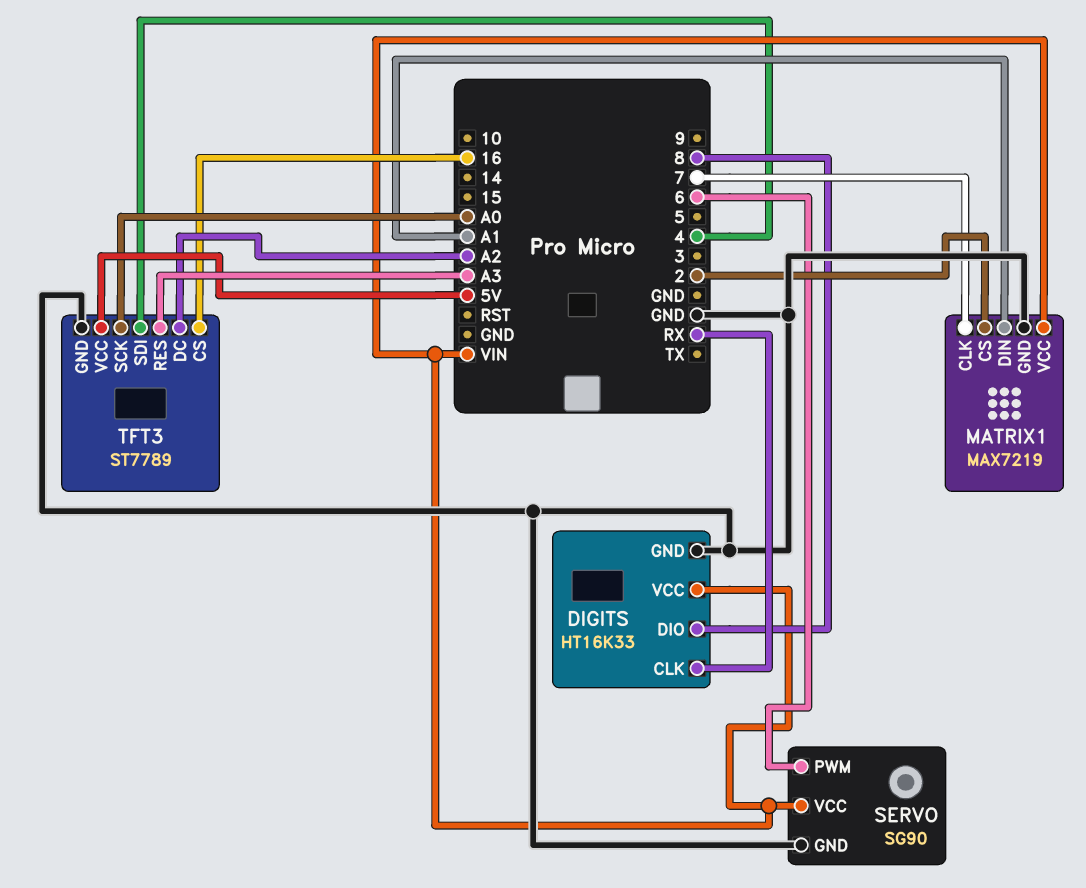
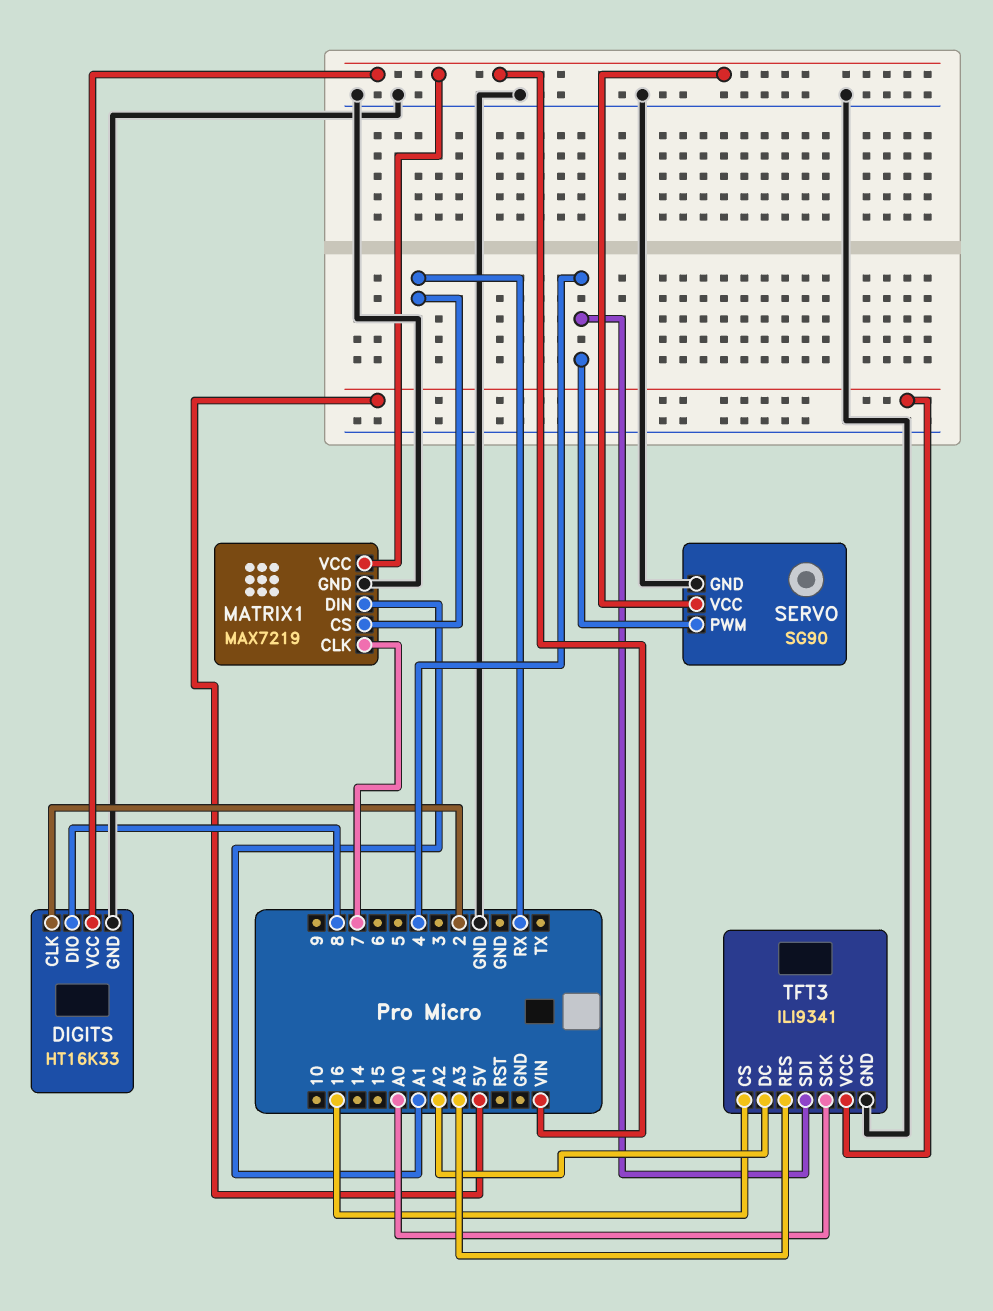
DIGITS pin CLK: RX -> 2
MATRIX1 pin CS: 2 -> RX
SERVO pin PWM: 6 -> 4
TFT3: ST7789 -> ILI9341

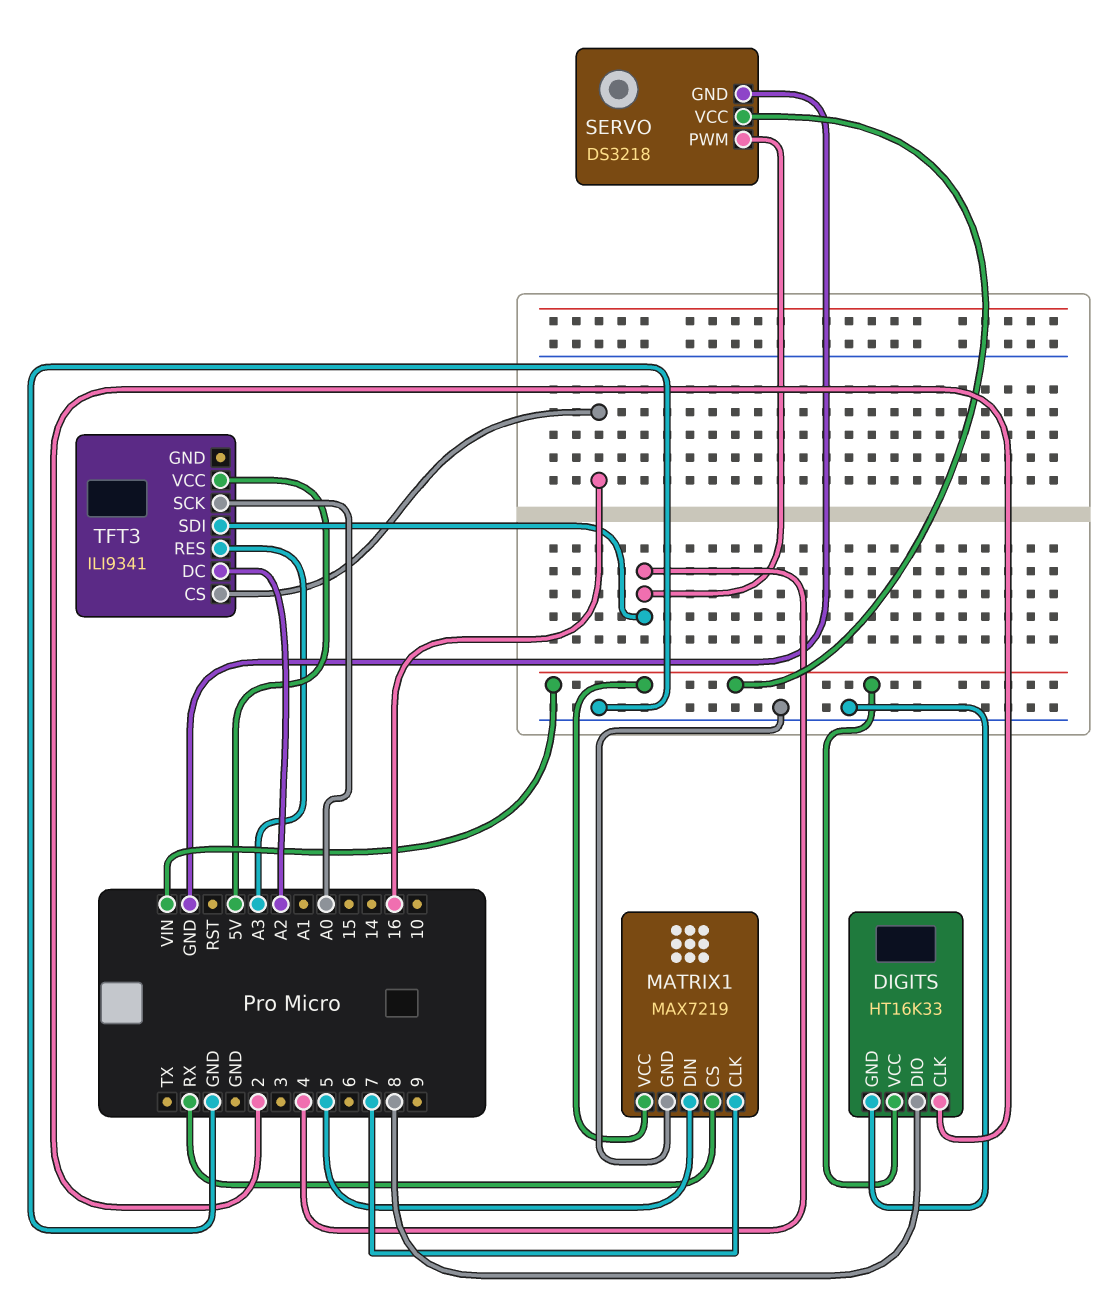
MATRIX1 pin DIN: A1 -> 5
SERVO: SG90 -> DS3218
TFT3 pin GND: GND -> none

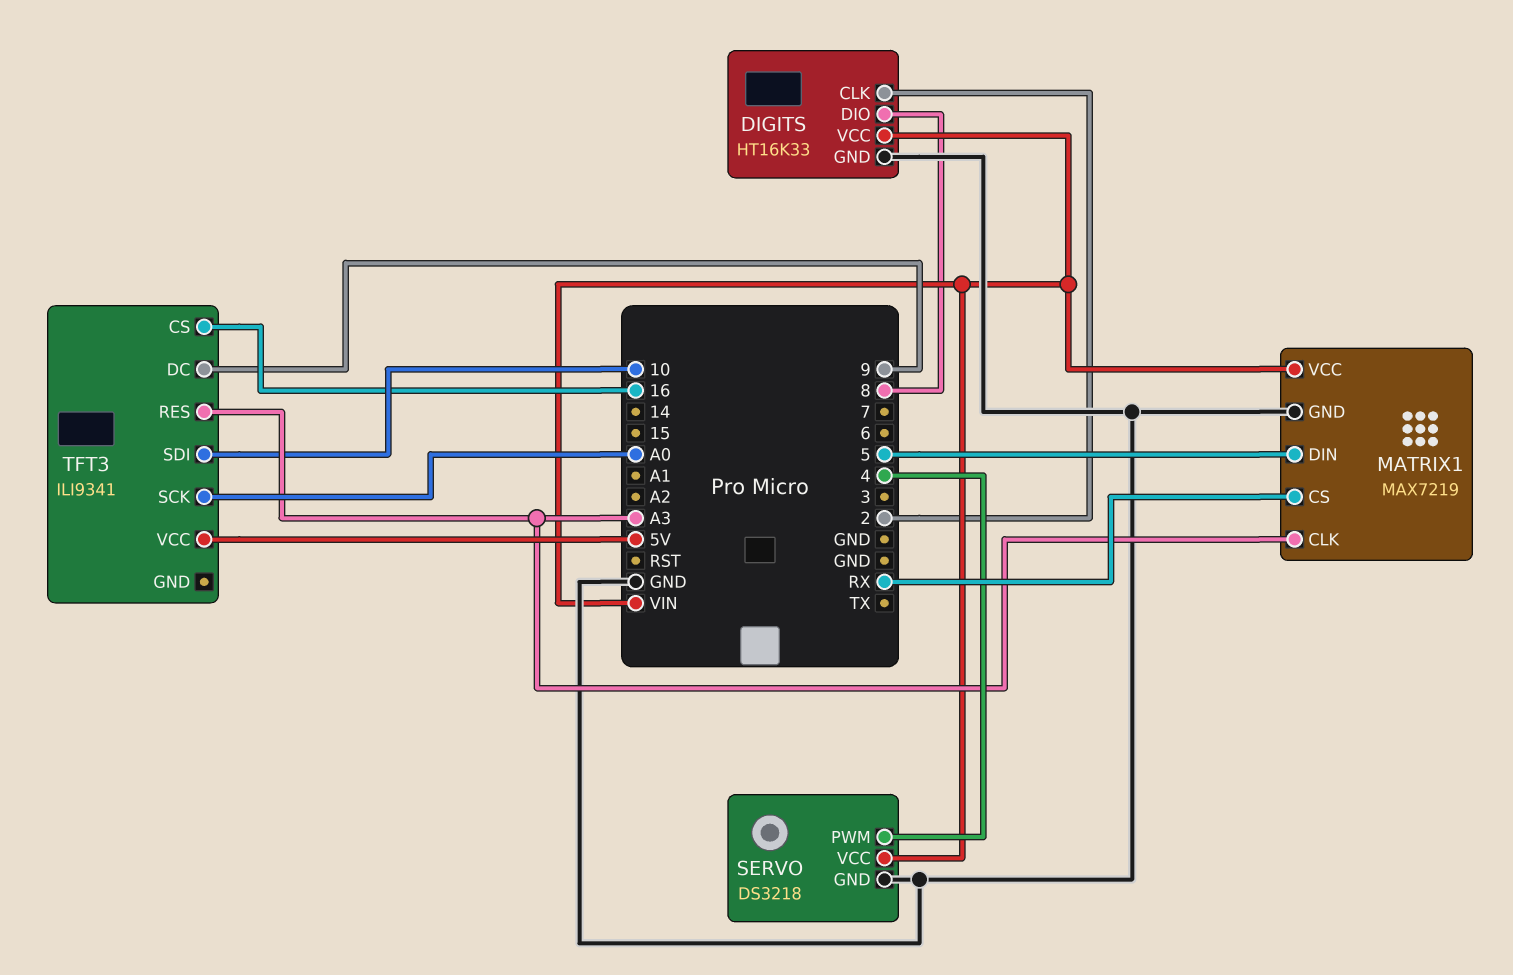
MATRIX1 pin CLK: 7 -> A3
TFT3 pin DC: A2 -> 9
TFT3 pin SDI: 4 -> 10

